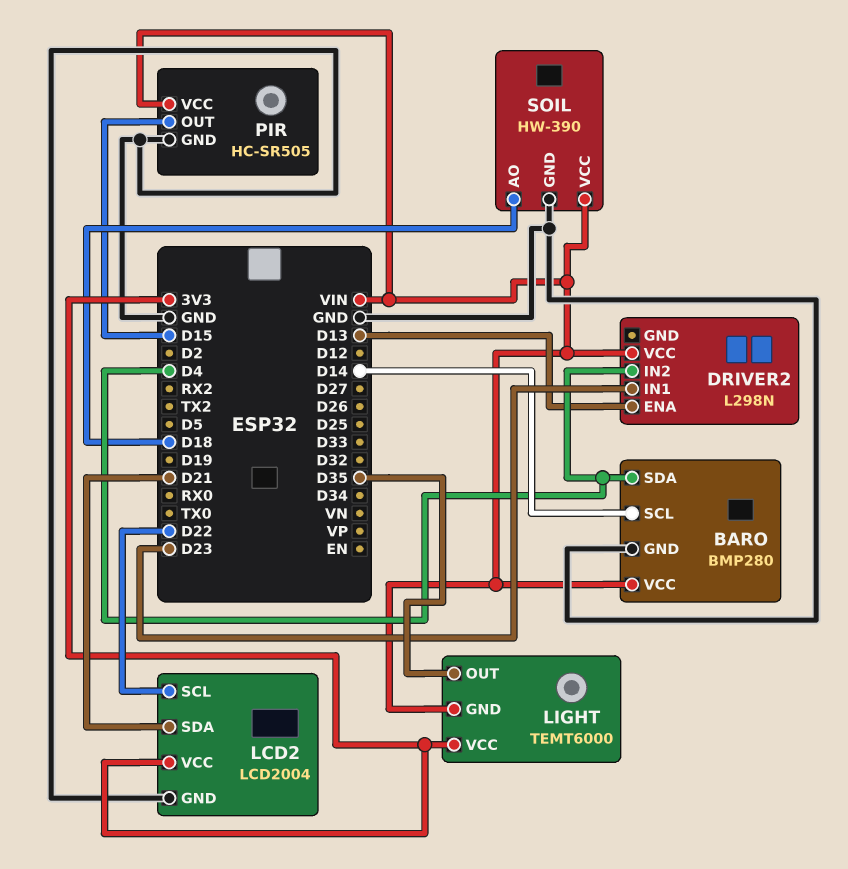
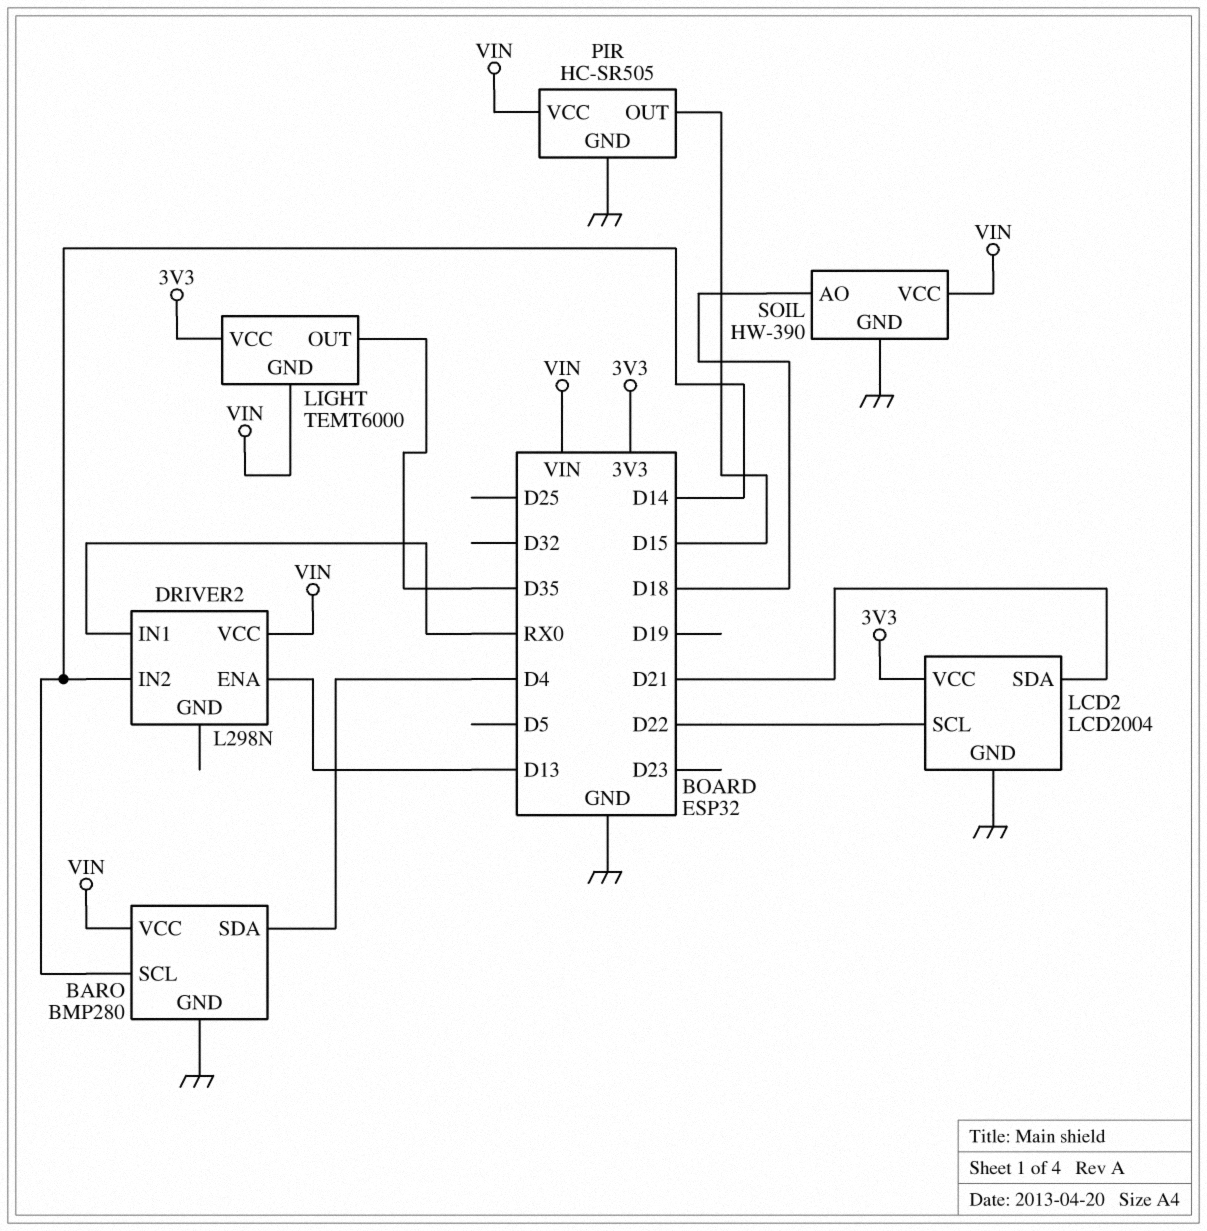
DRIVER2 pin IN1: D23 -> RX0
DRIVER2 pin IN2: D4 -> D14

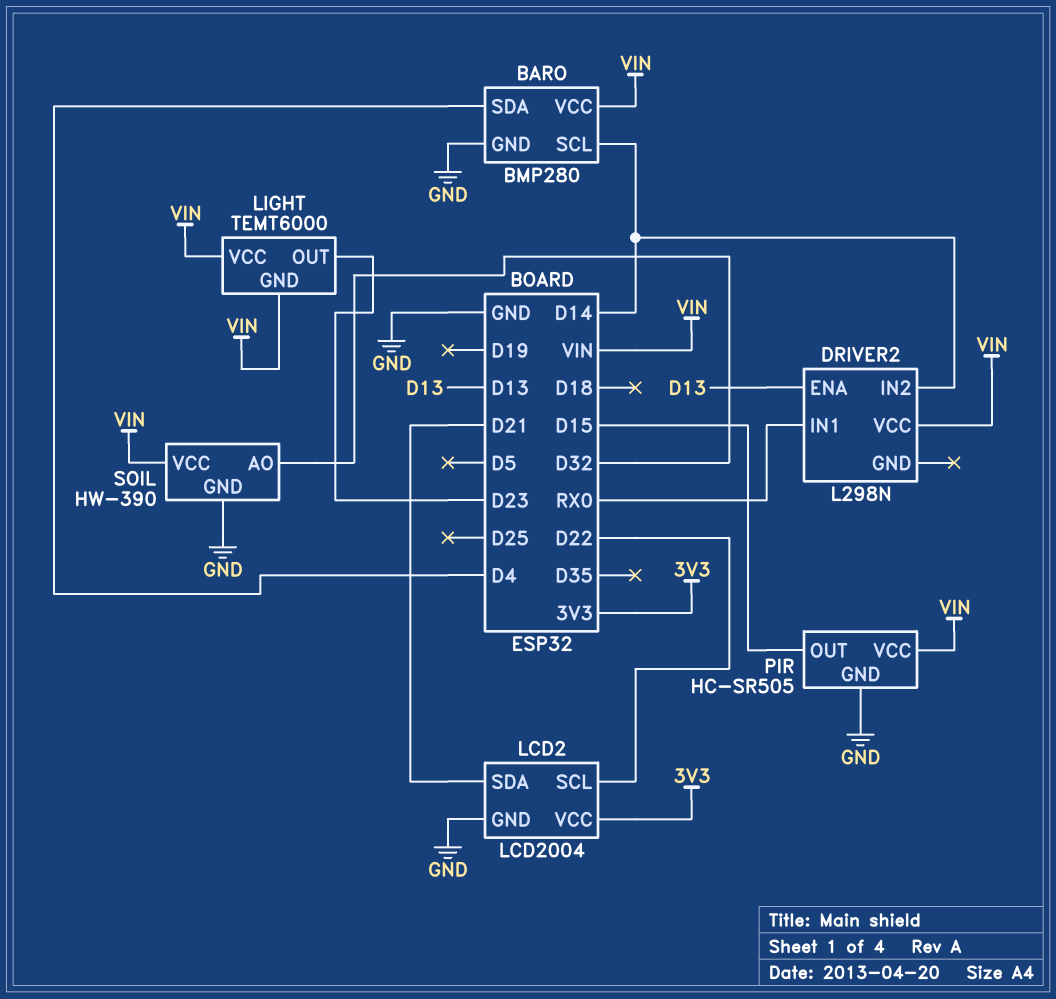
LIGHT pin OUT: D35 -> D23
LIGHT pin VCC: 3V3 -> VIN
SOIL pin AO: D18 -> D32

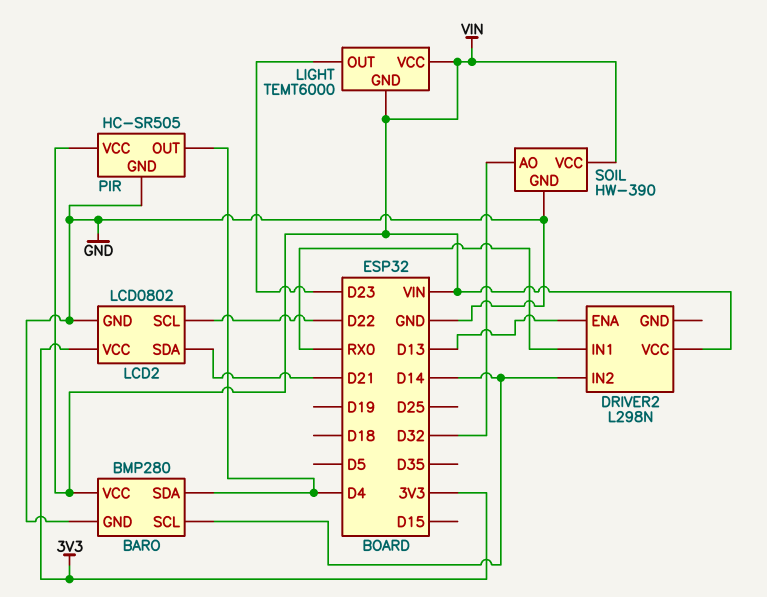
LCD2: LCD2004 -> LCD0802
PIR pin OUT: D15 -> D4

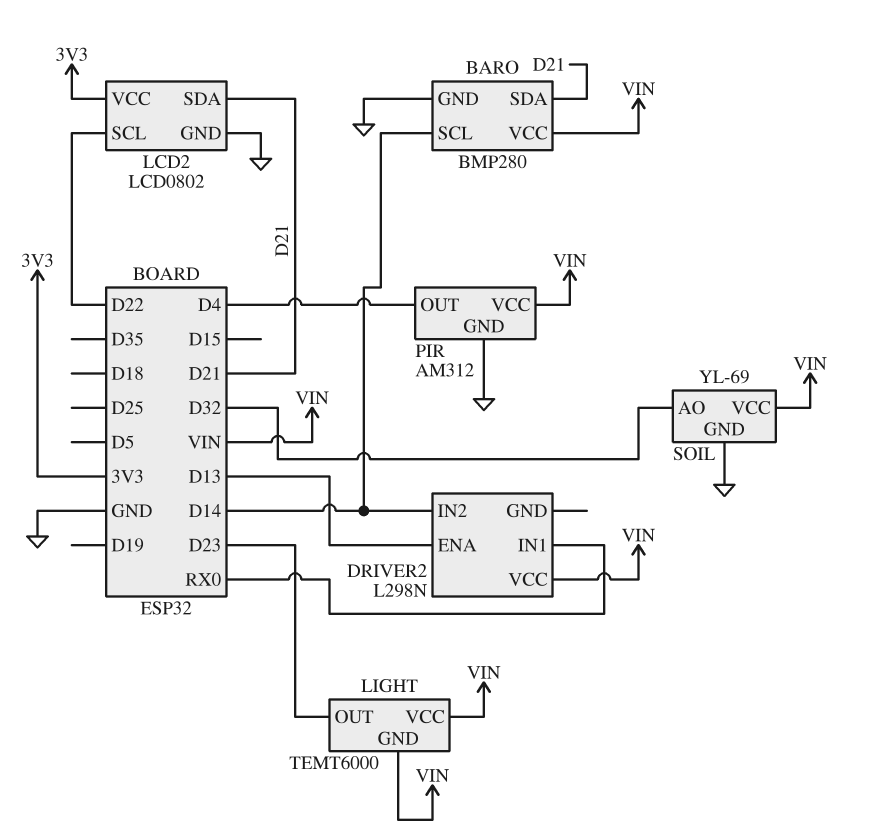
BARO pin SDA: D4 -> D21
PIR: HC-SR505 -> AM312
SOIL: HW-390 -> YL-69

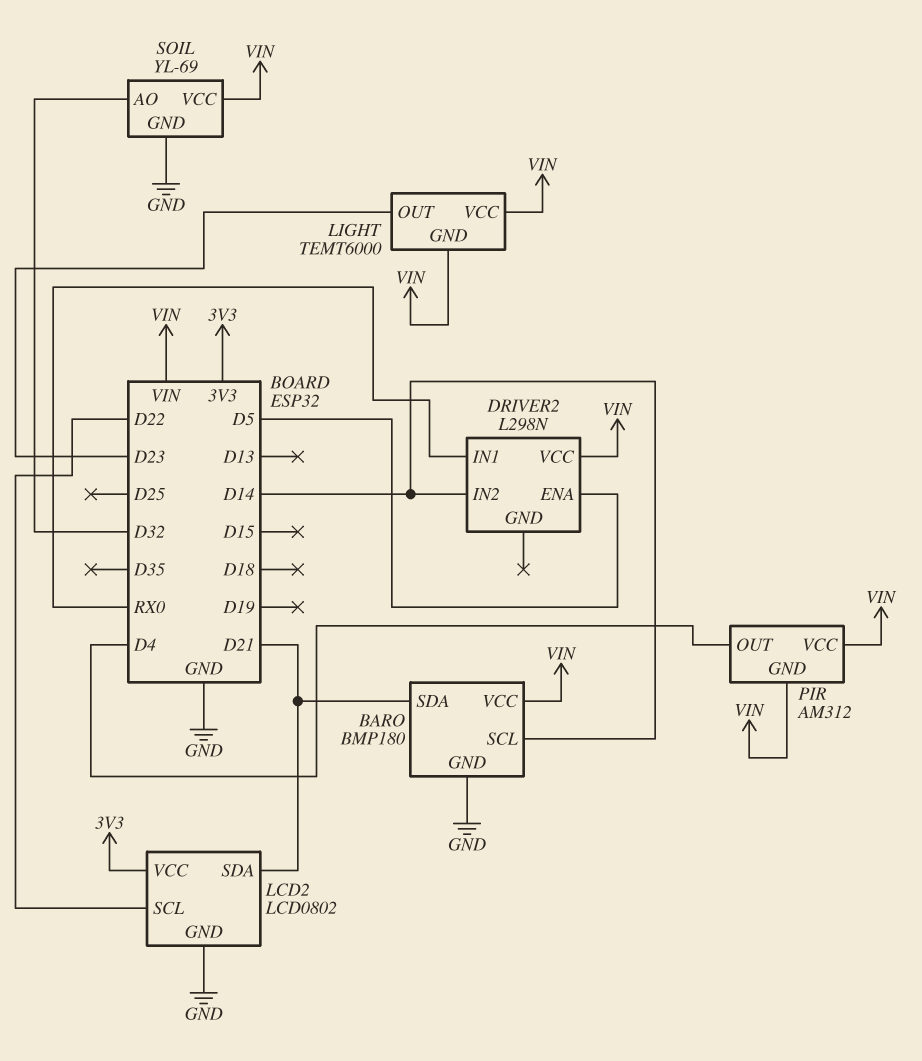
BARO: BMP280 -> BMP180
DRIVER2 pin ENA: D13 -> D5
PIR pin GND: GND -> VIN

